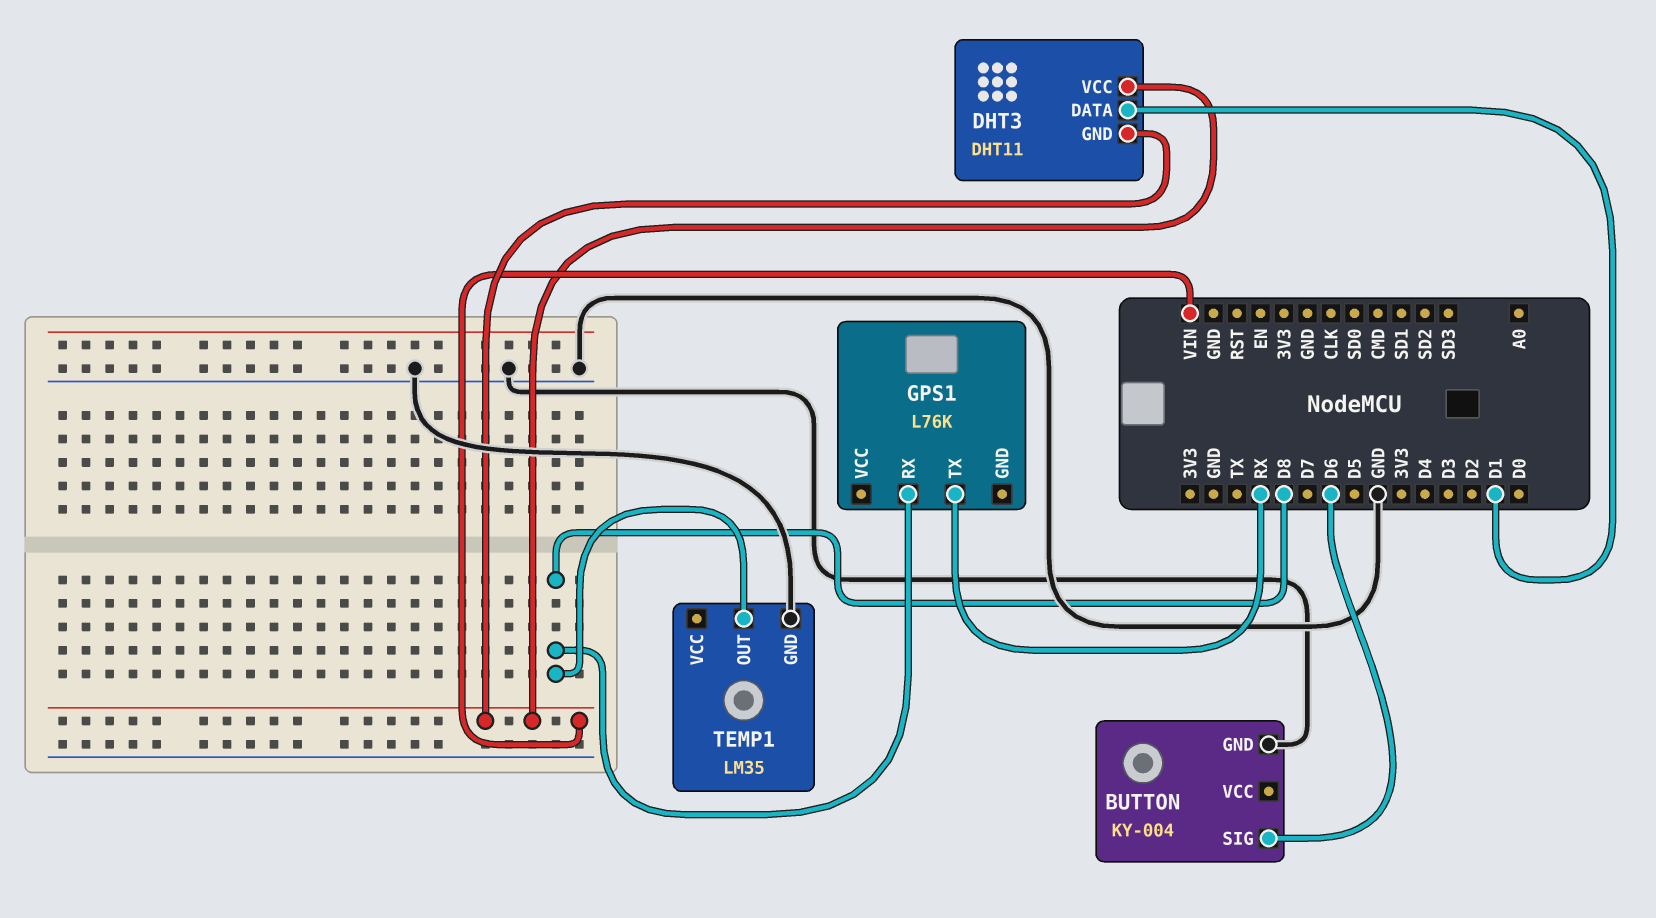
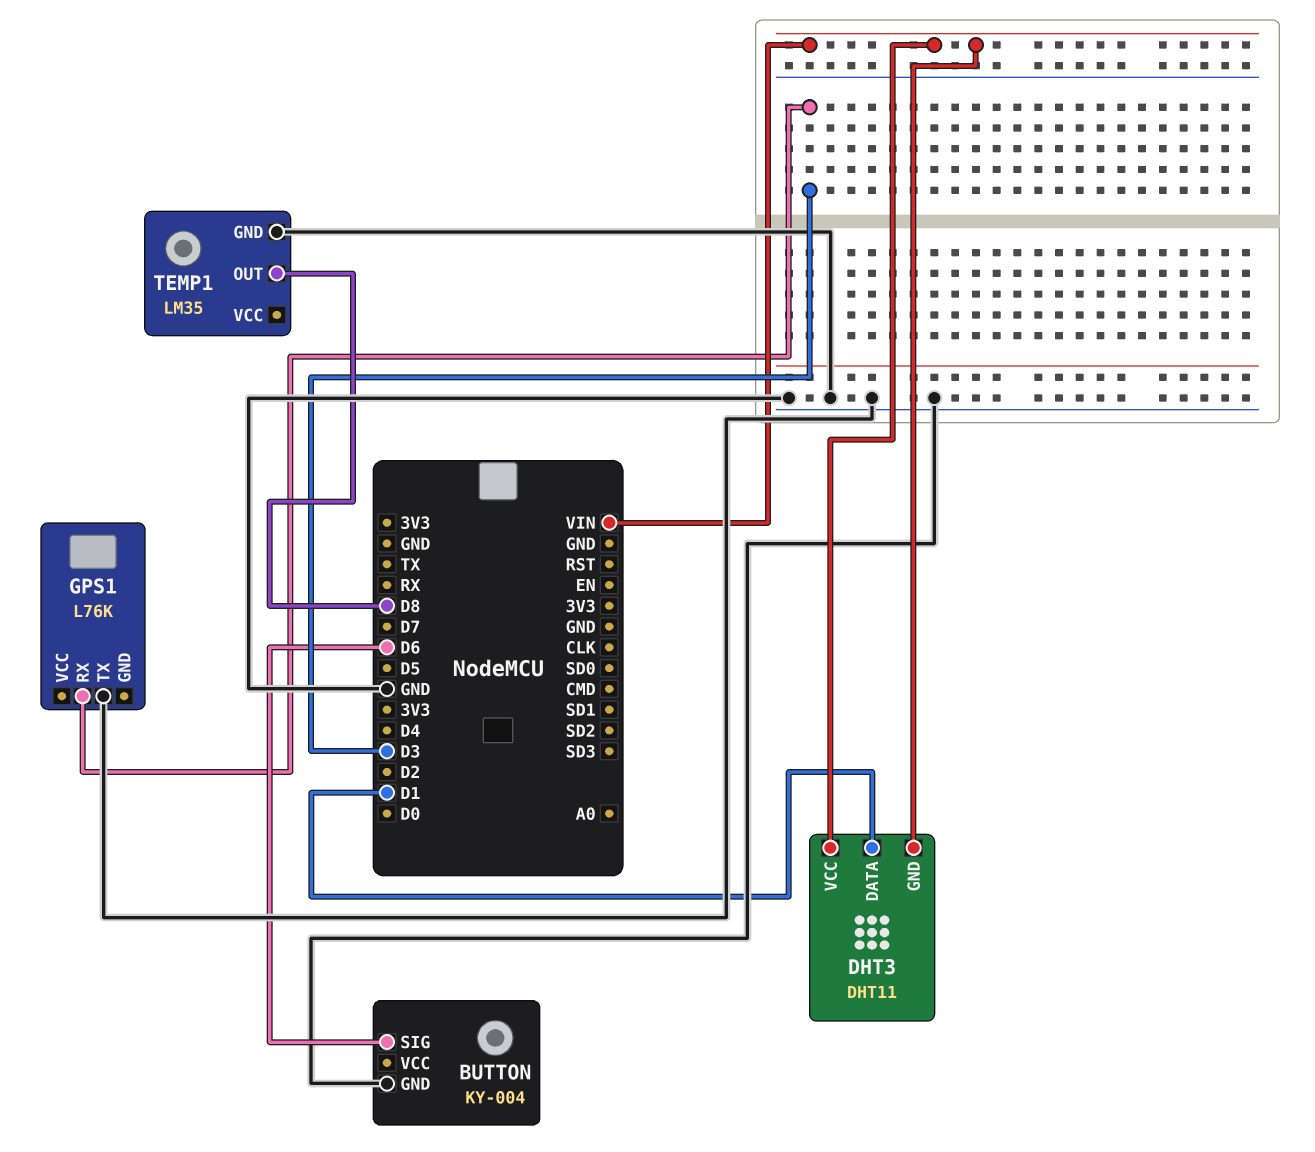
GPS1 pin RX: D8 -> D3
GPS1 pin TX: RX -> GND

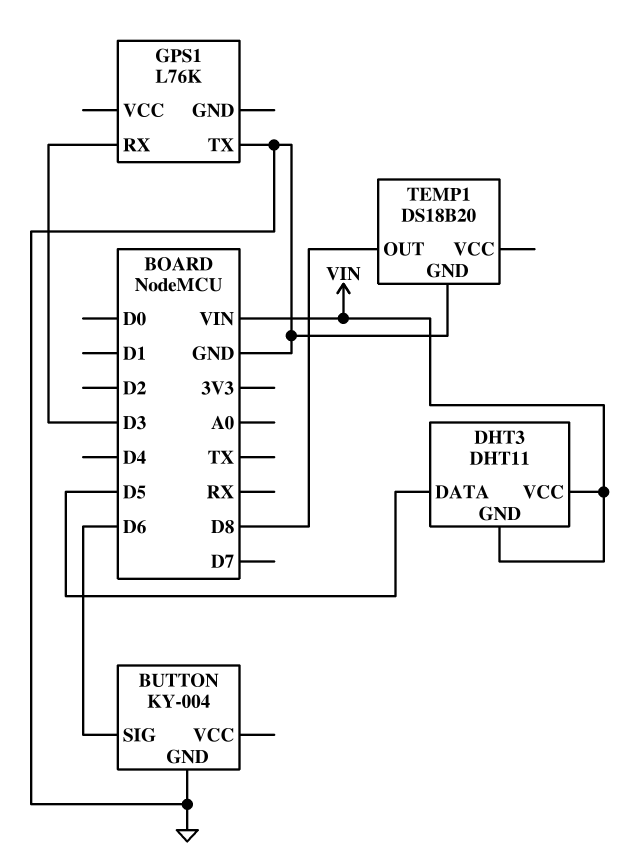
DHT3 pin DATA: D1 -> D5
TEMP1: LM35 -> DS18B20

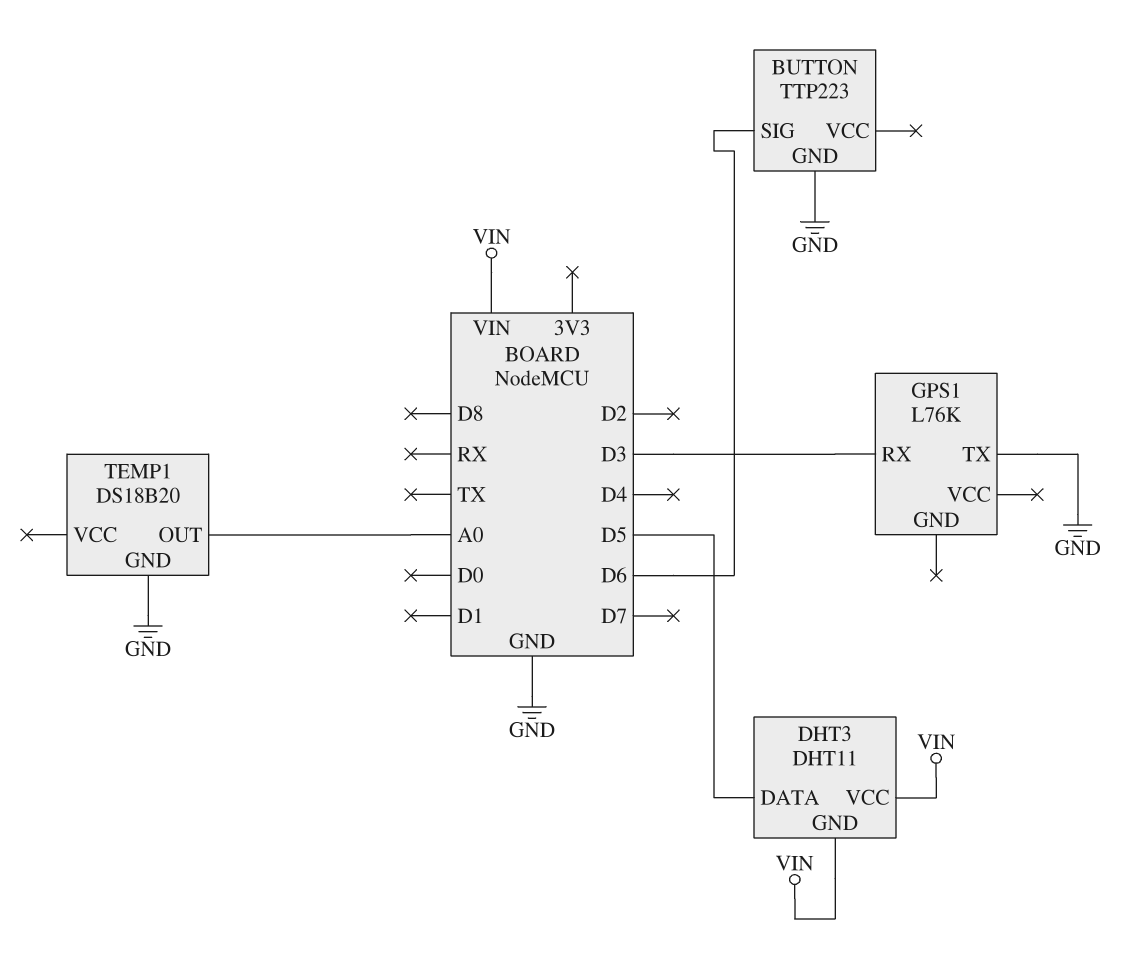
BUTTON: KY-004 -> TTP223
TEMP1 pin OUT: D8 -> A0

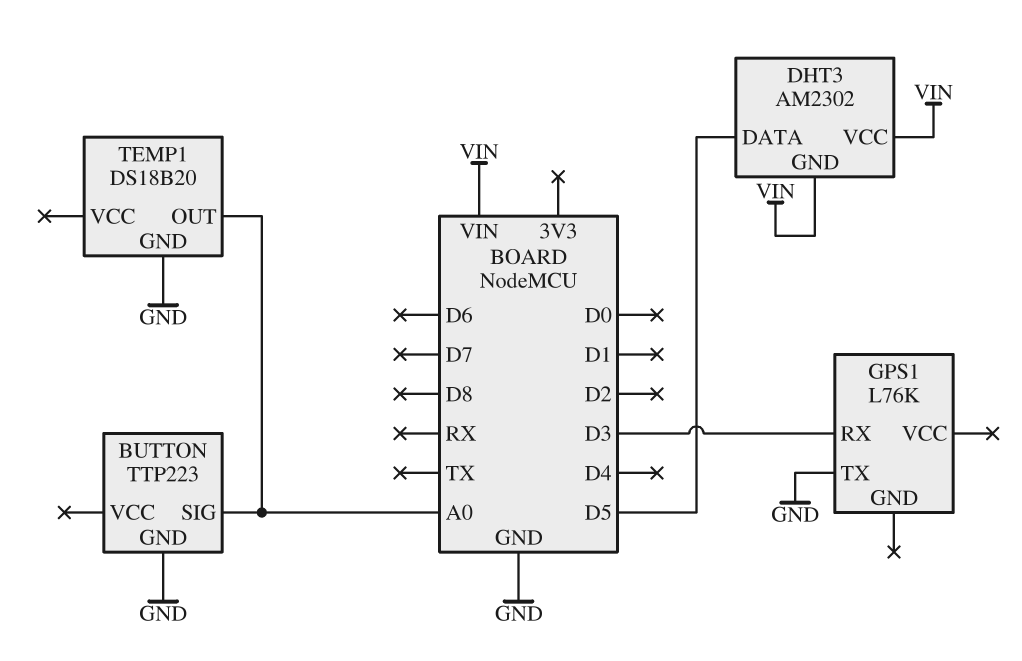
BUTTON pin SIG: D6 -> A0
DHT3: DHT11 -> AM2302

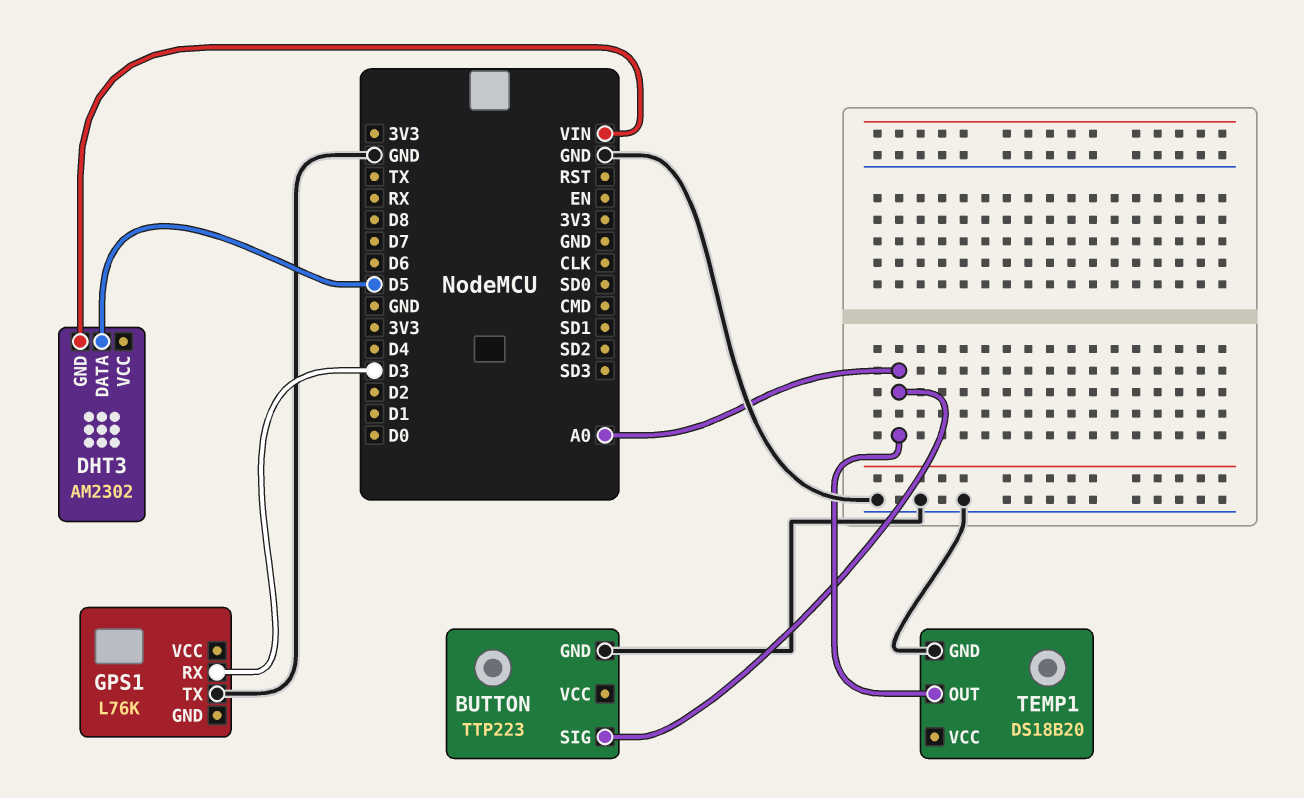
DHT3 pin VCC: VIN -> none

